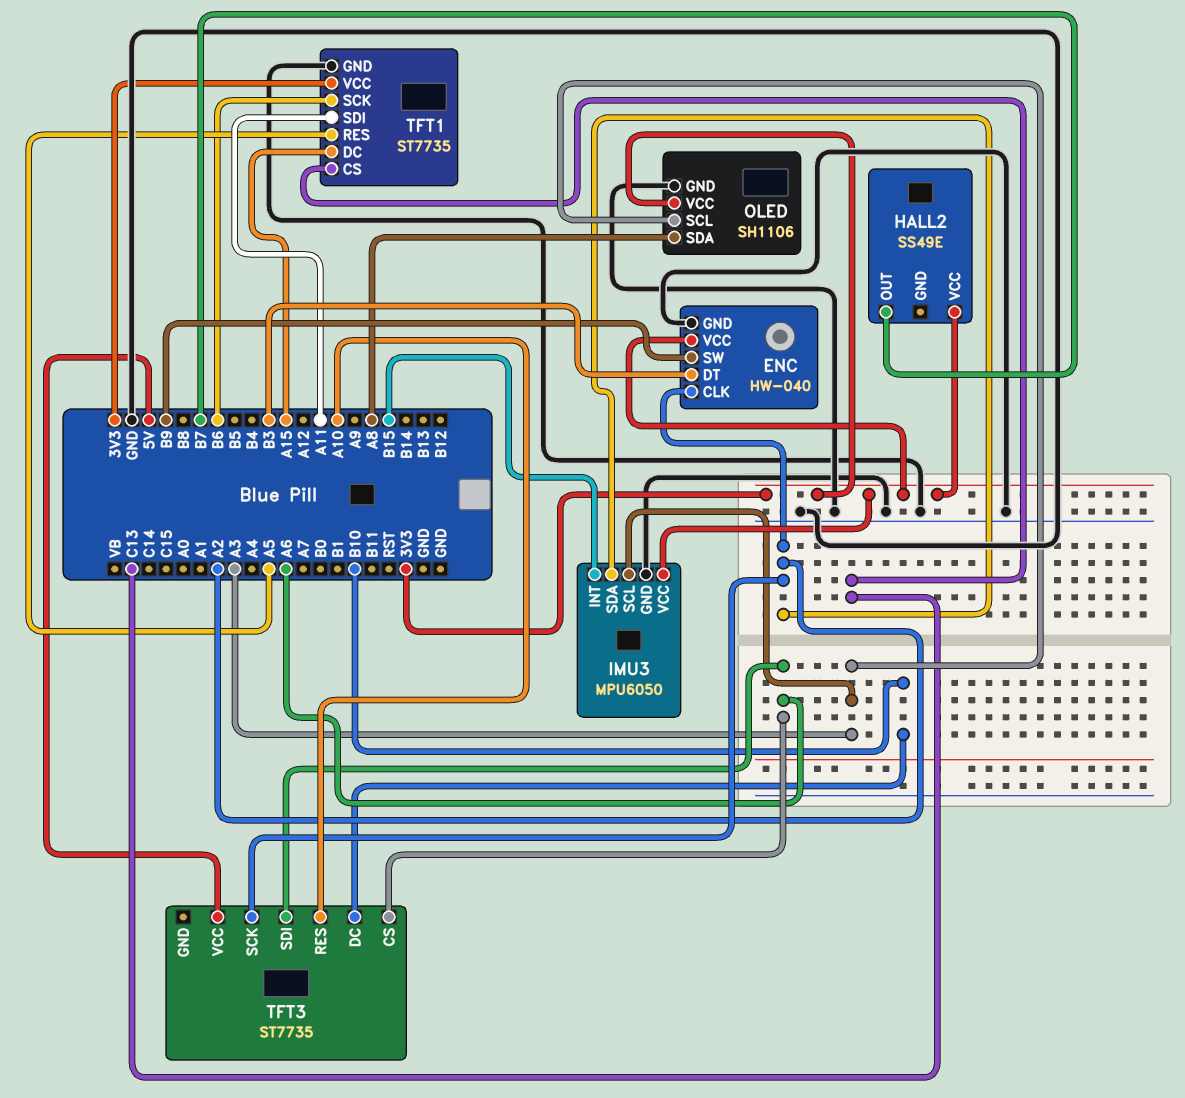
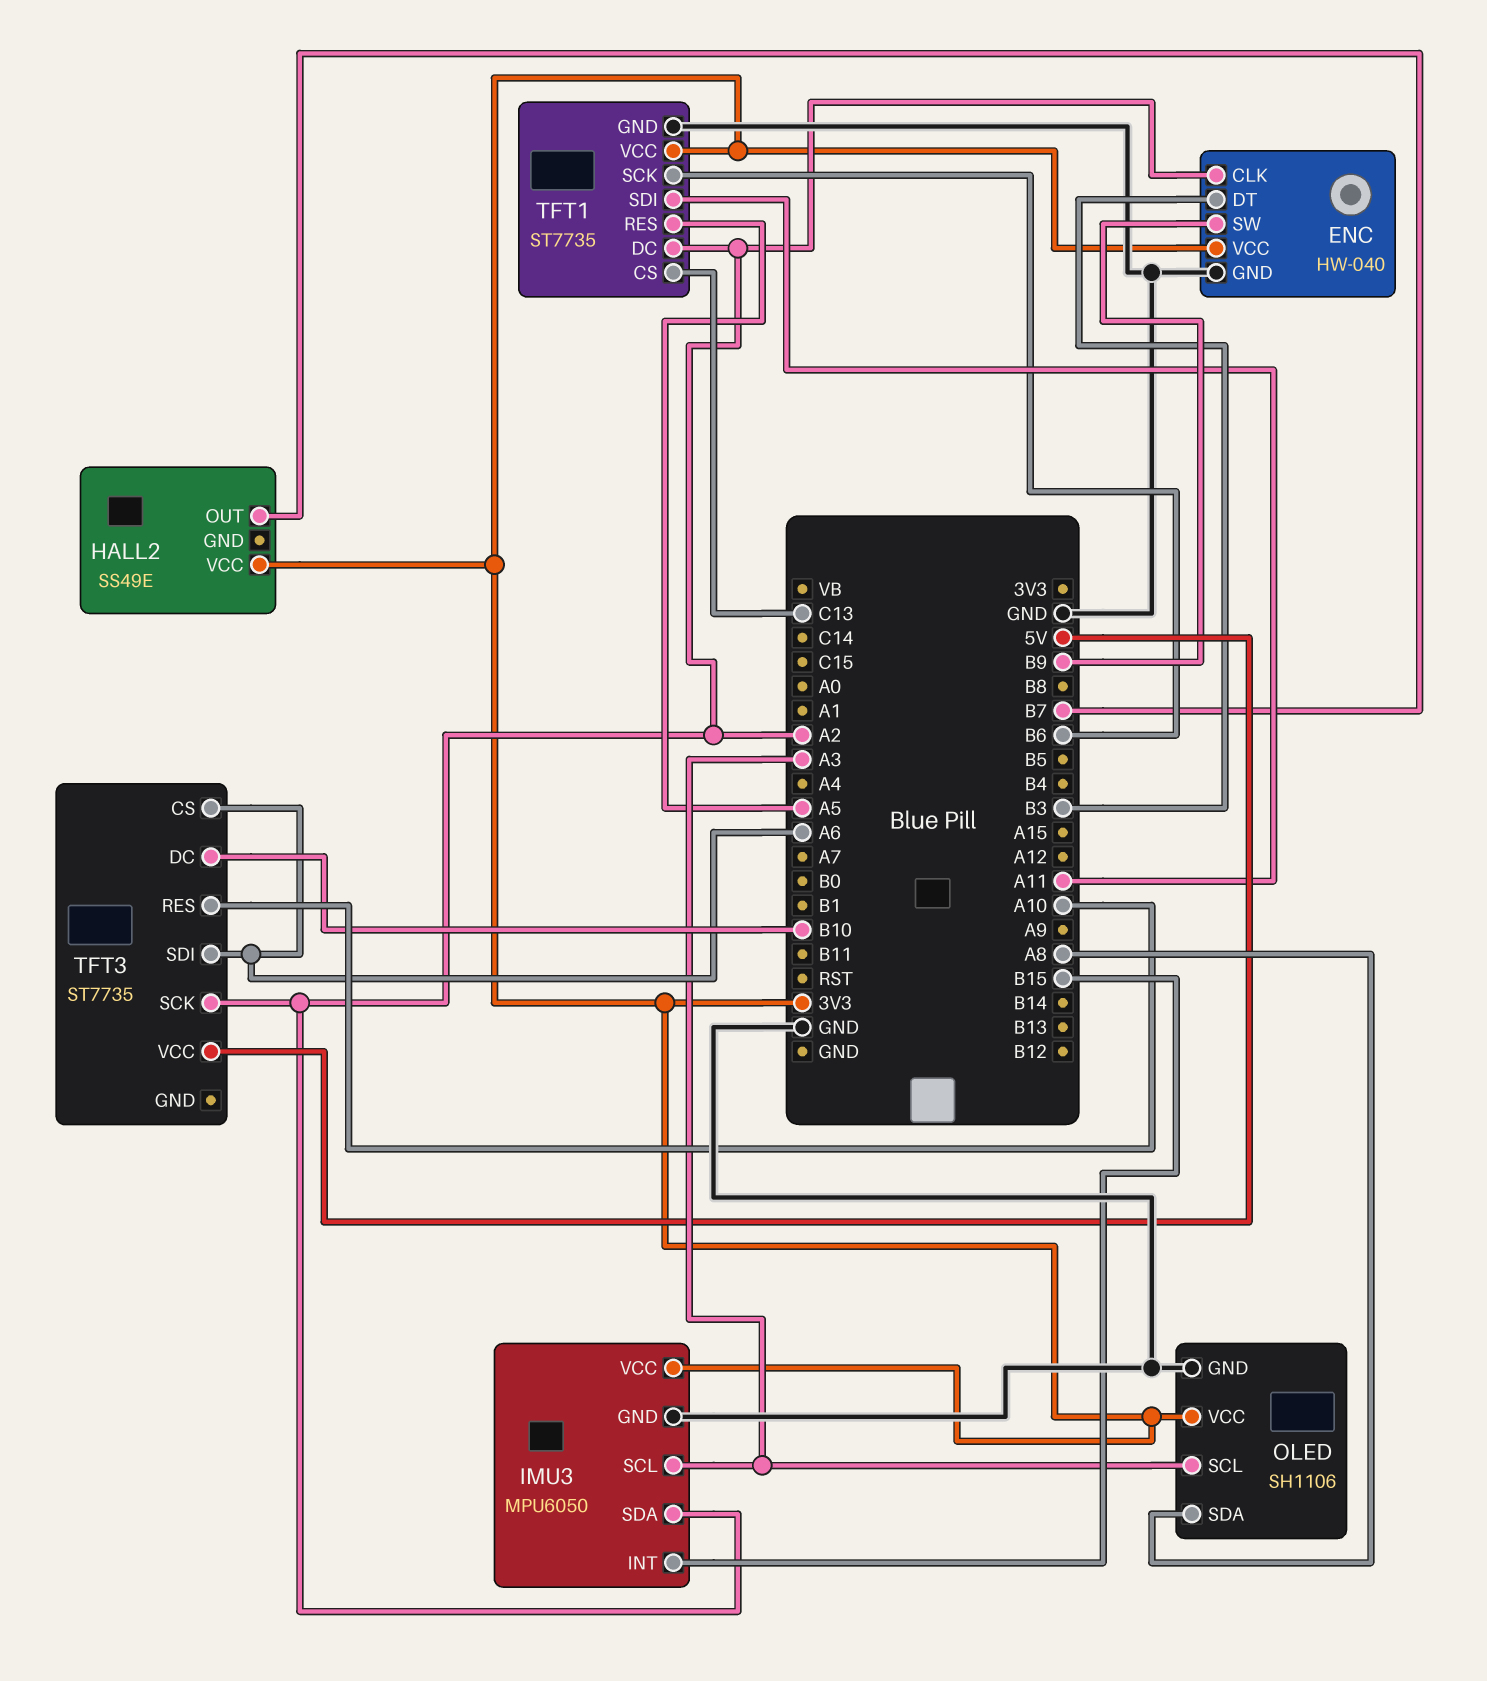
TFT1 pin DC: A15 -> A2

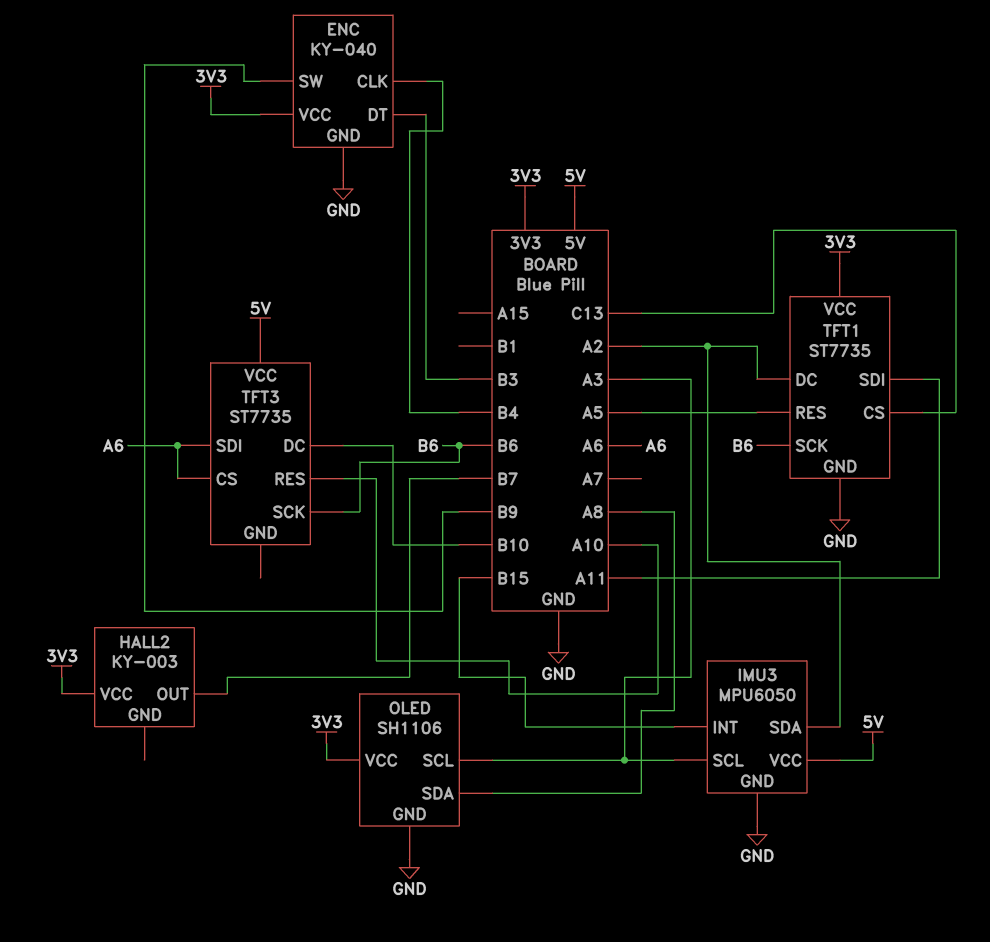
ENC: HW-040 -> KY-040
ENC pin CLK: A2 -> B4
HALL2: SS49E -> KY-003
IMU3 pin VCC: 3V3 -> 5V
TFT3 pin SCK: A2 -> B6

